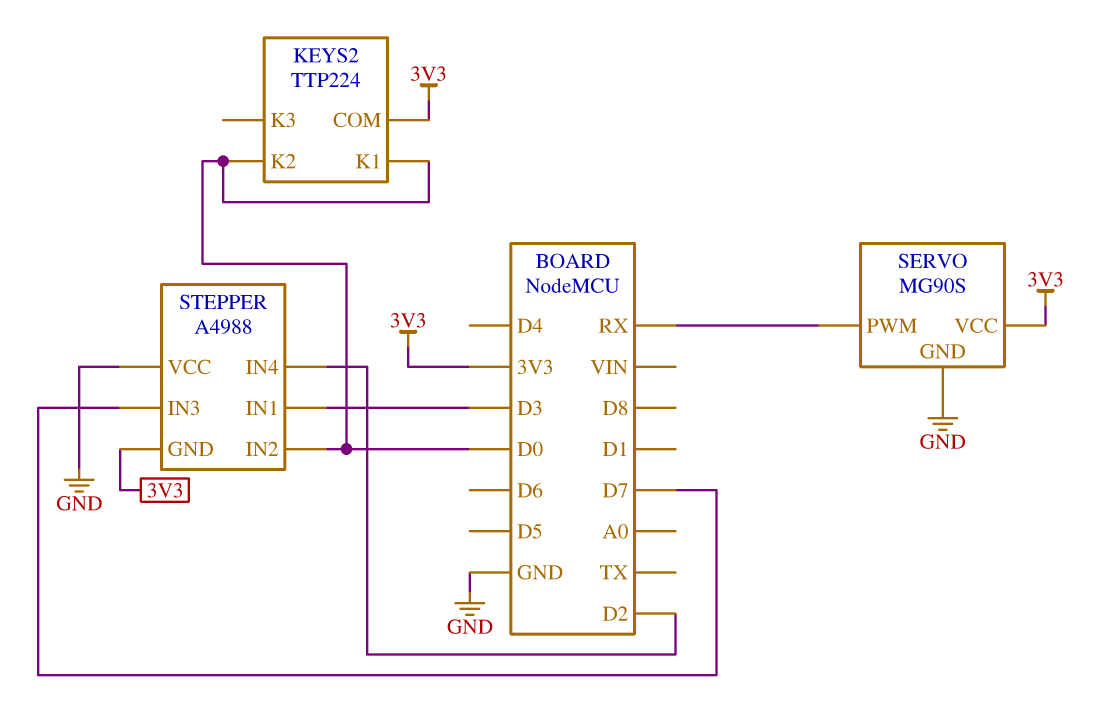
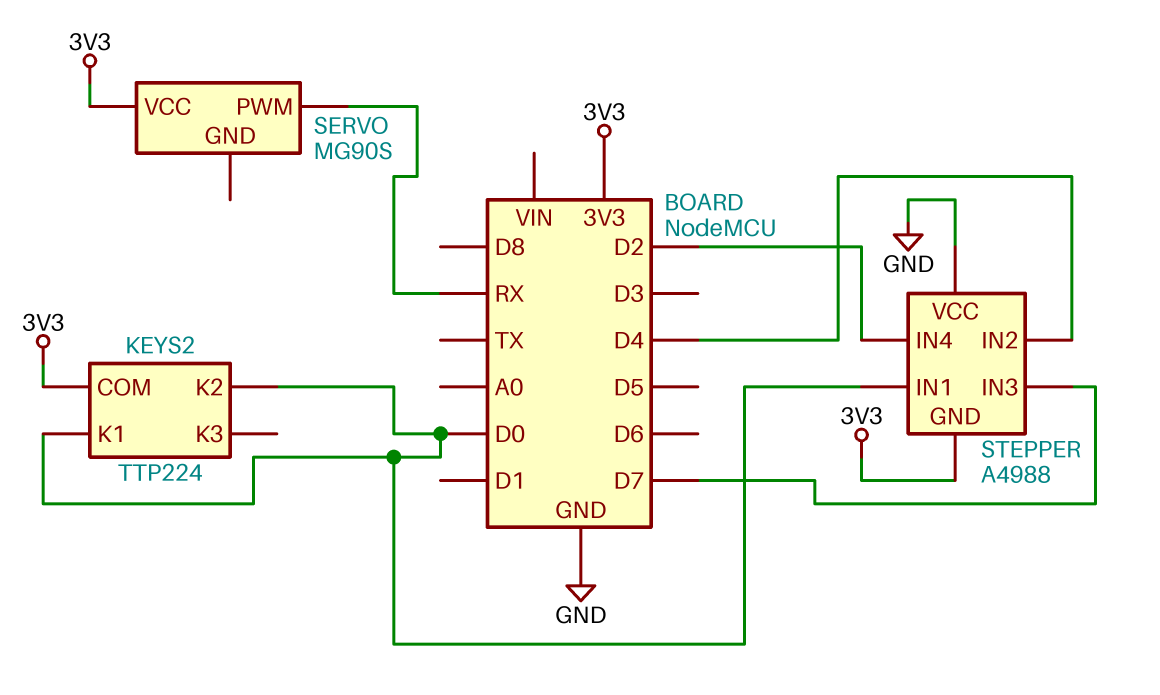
SERVO pin GND: GND -> none
STEPPER pin IN1: D3 -> D0
STEPPER pin IN2: D0 -> D4

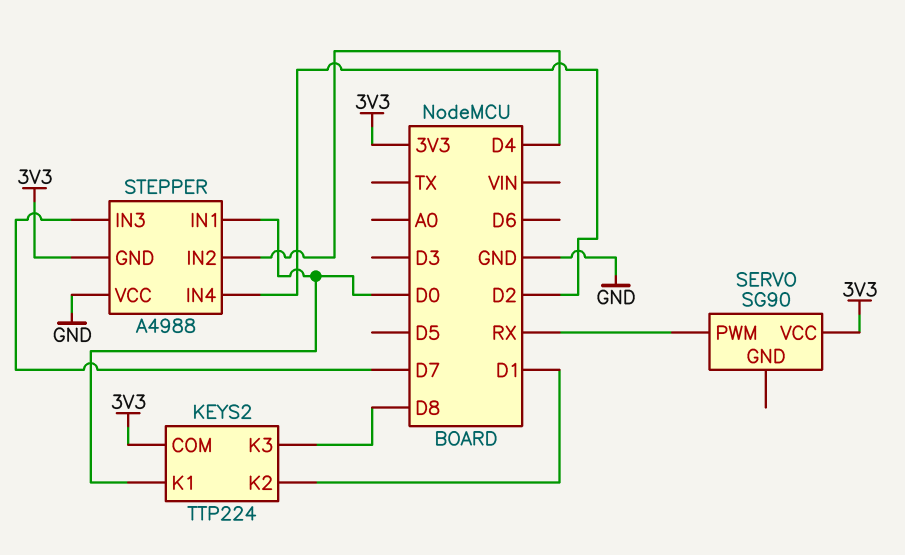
KEYS2 pin K2: D0 -> D1
KEYS2 pin K3: none -> D8
SERVO: MG90S -> SG90

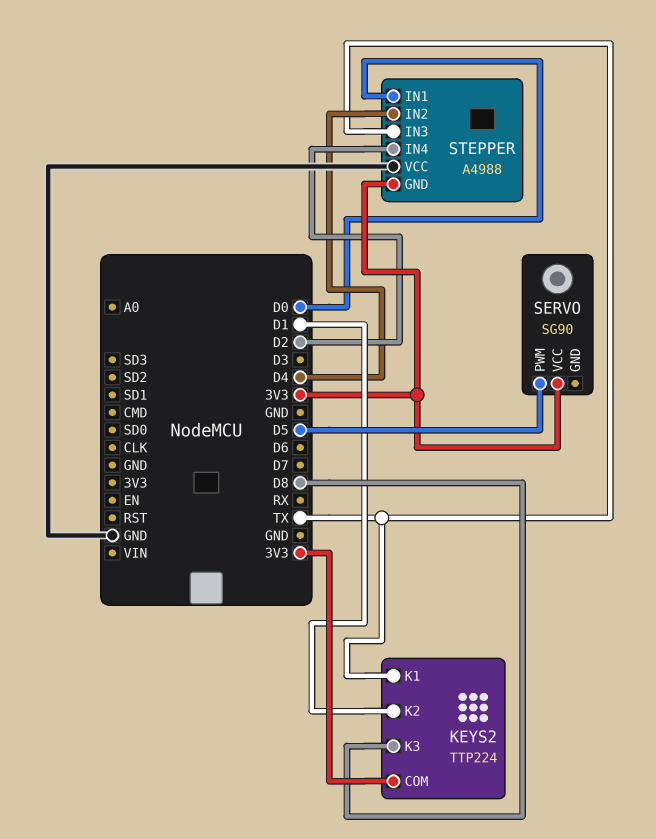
KEYS2 pin K1: D0 -> TX
SERVO pin PWM: RX -> D5
STEPPER pin IN3: D7 -> TX

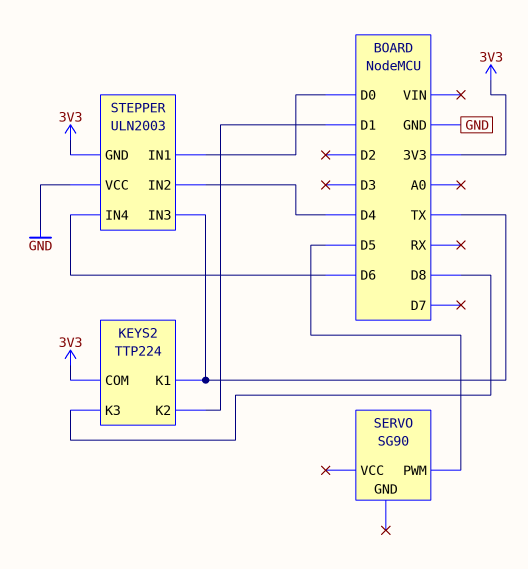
SERVO pin VCC: 3V3 -> none
STEPPER: A4988 -> ULN2003
STEPPER pin IN4: D2 -> D6

